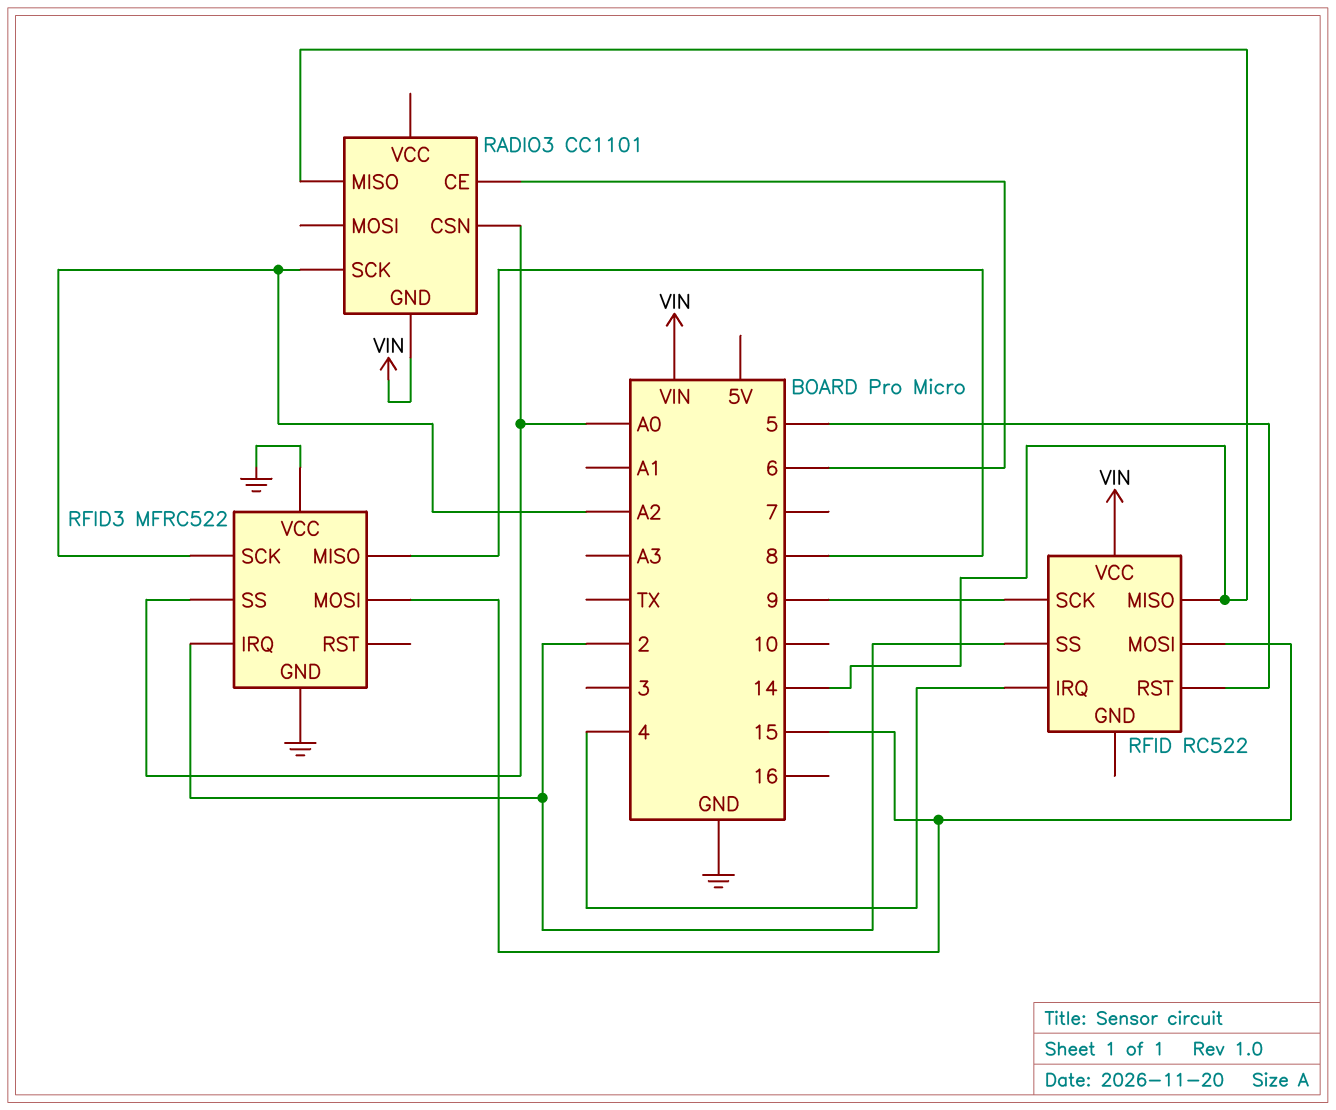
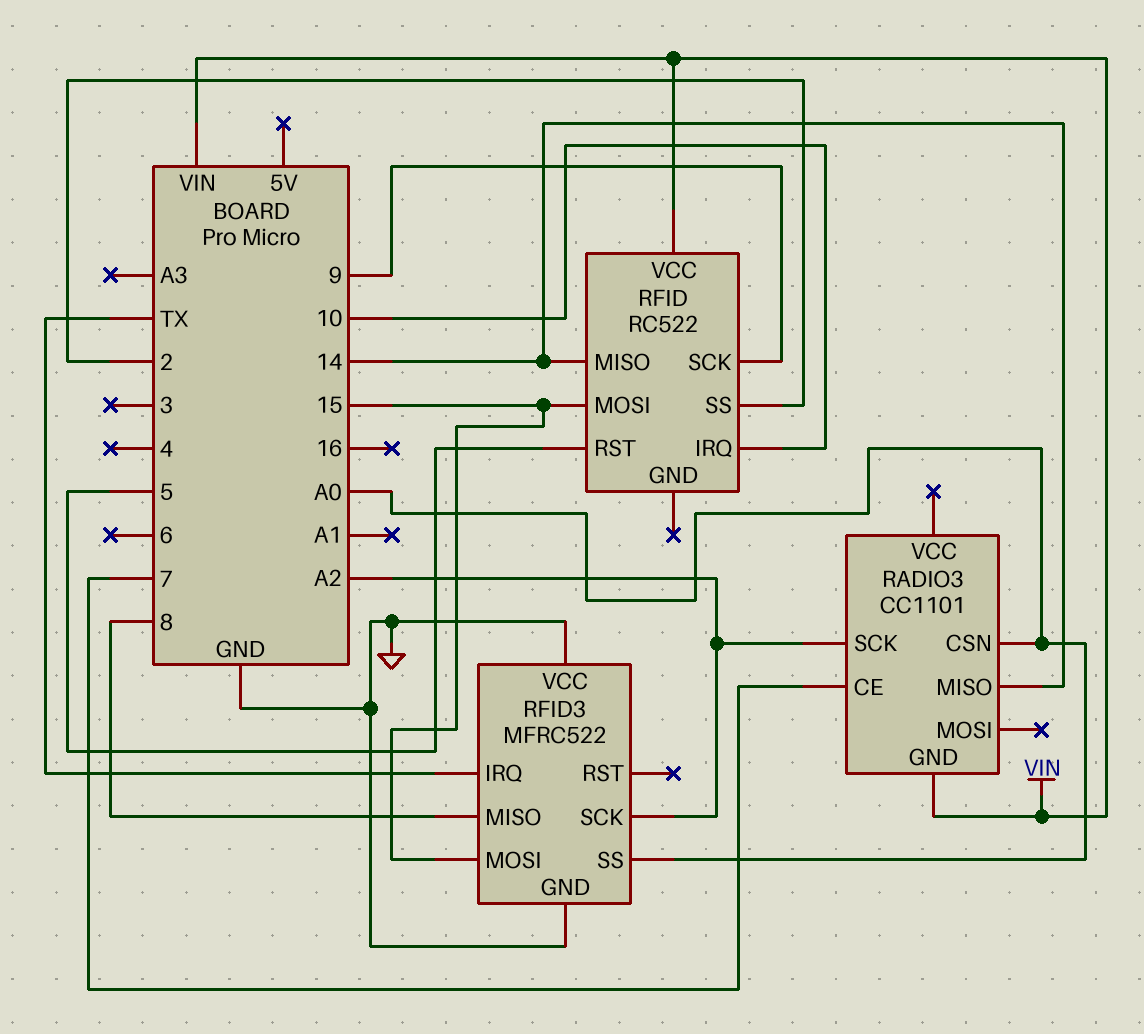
RADIO3 pin CE: 6 -> 7
RFID pin IRQ: 4 -> 10
RFID3 pin IRQ: 2 -> TX

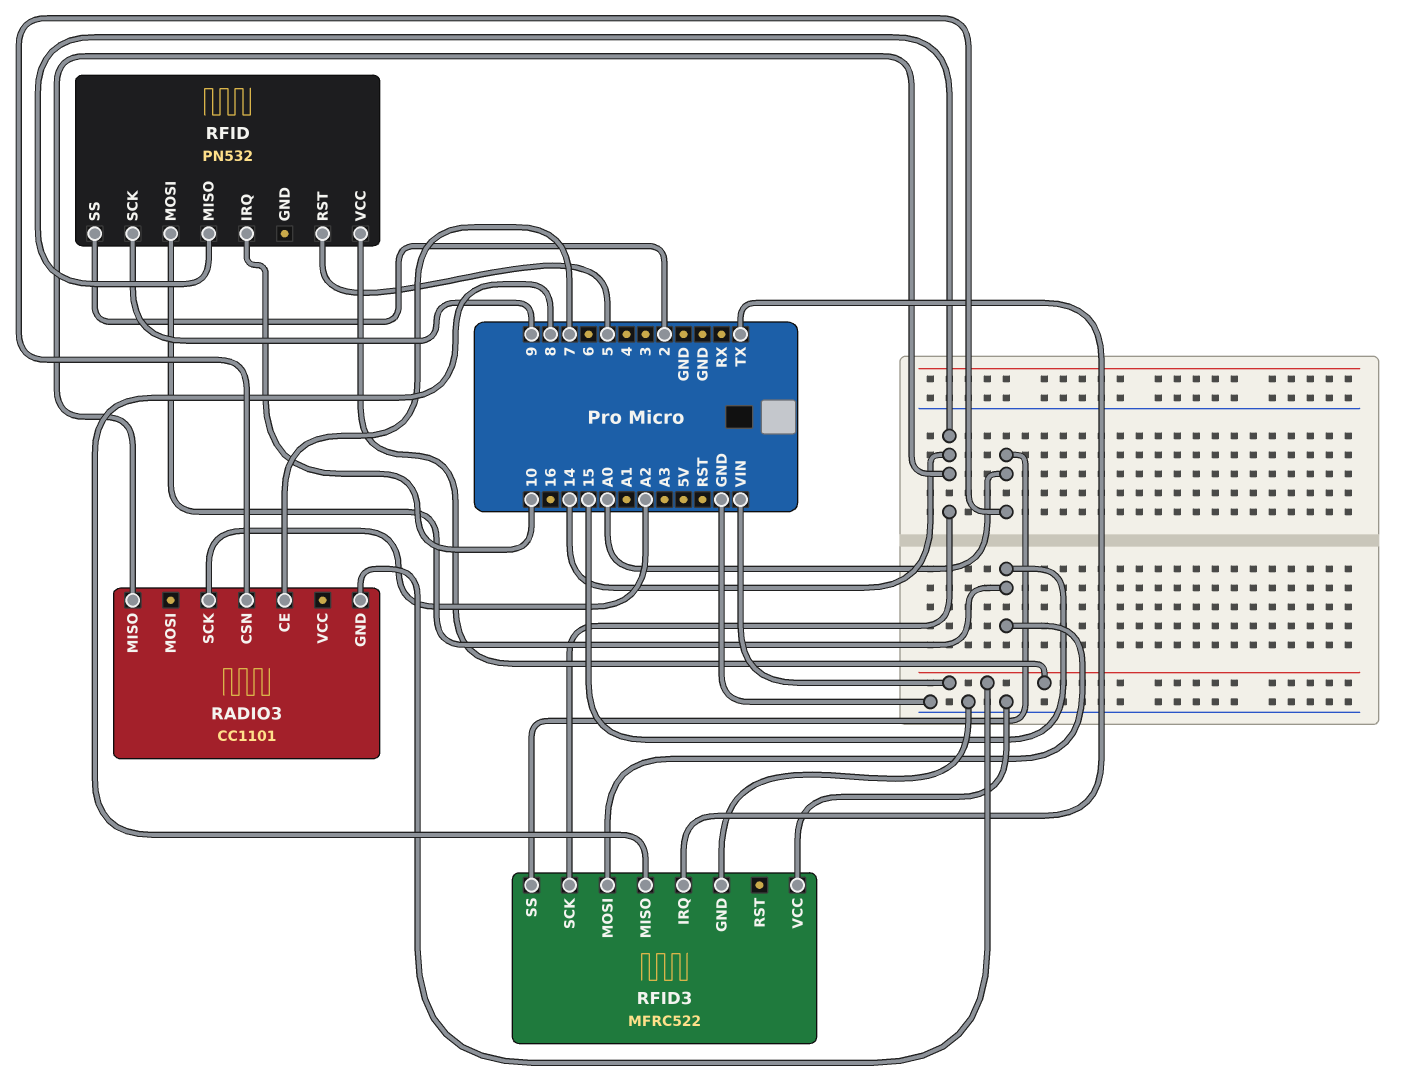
RFID: RC522 -> PN532
RFID3 pin SCK: A2 -> 14

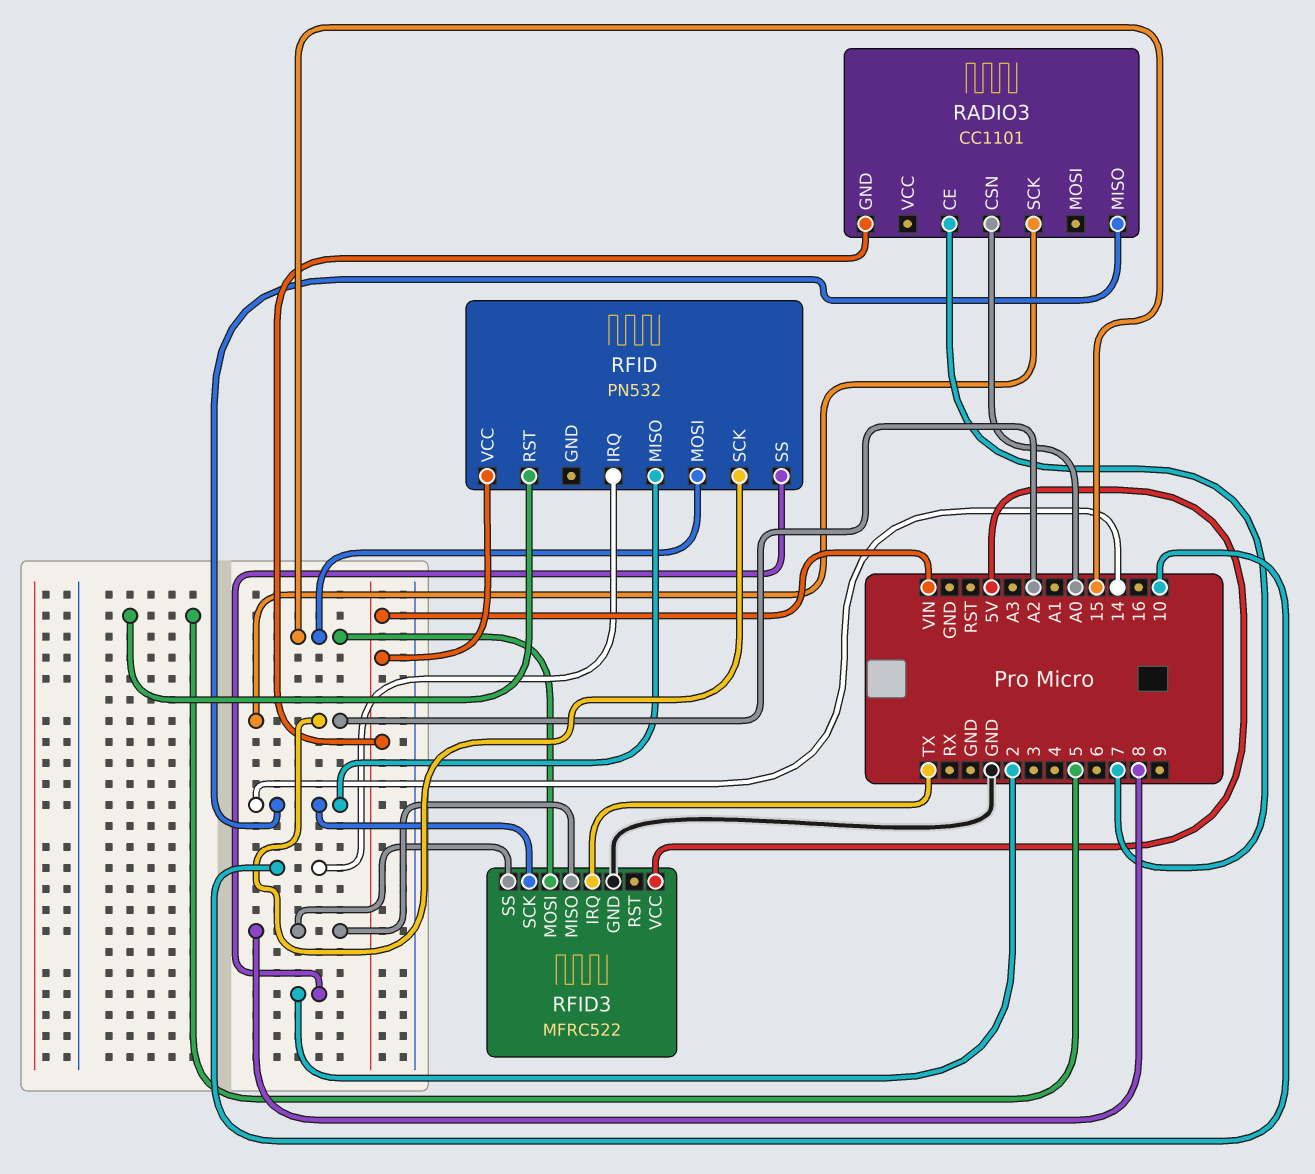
RFID pin SCK: 9 -> A2
RFID3 pin SS: A0 -> 8
RFID3 pin VCC: GND -> 5V

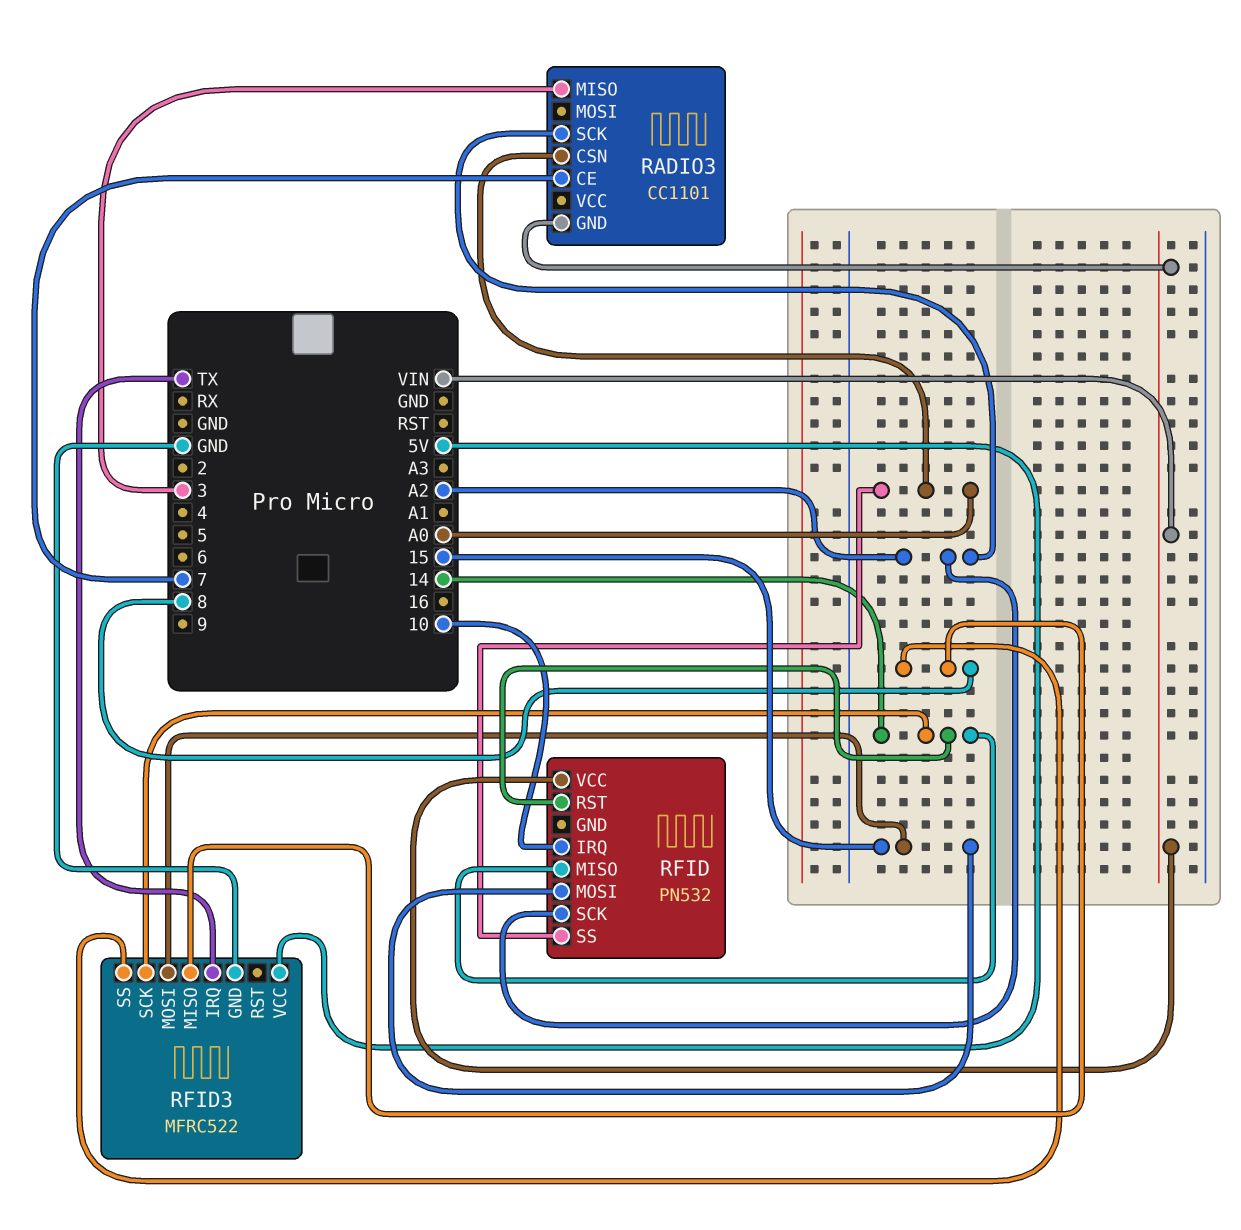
RADIO3 pin MISO: 14 -> 3
RFID pin RST: 5 -> 14
RFID pin SS: 2 -> A0

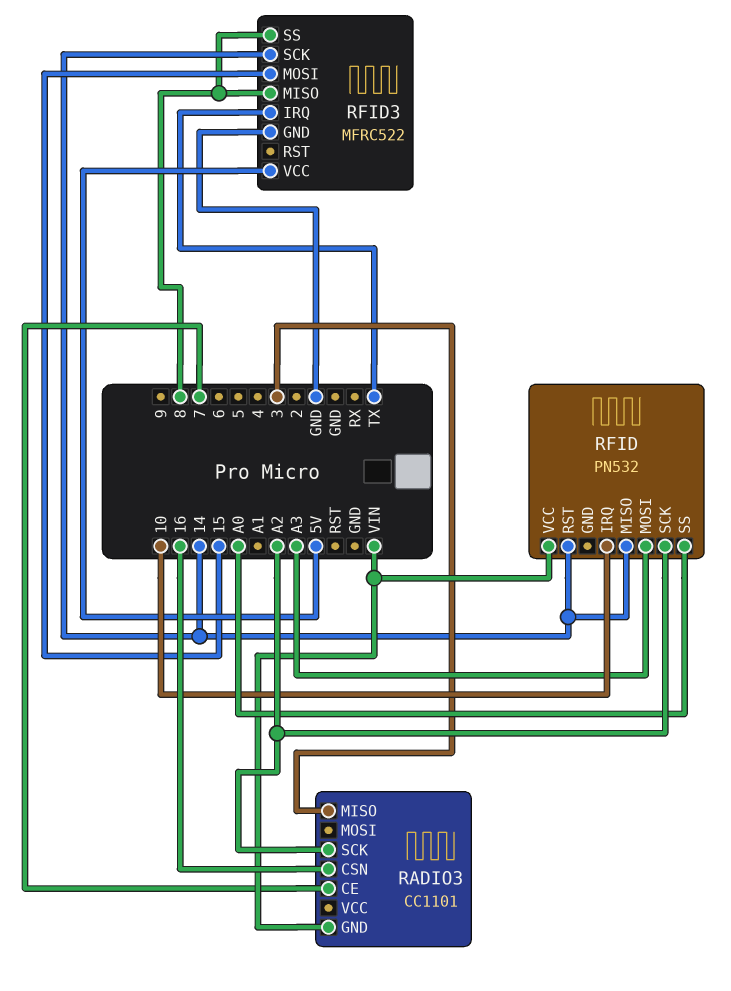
RADIO3 pin CSN: A0 -> 16
RFID pin MOSI: 15 -> A3

